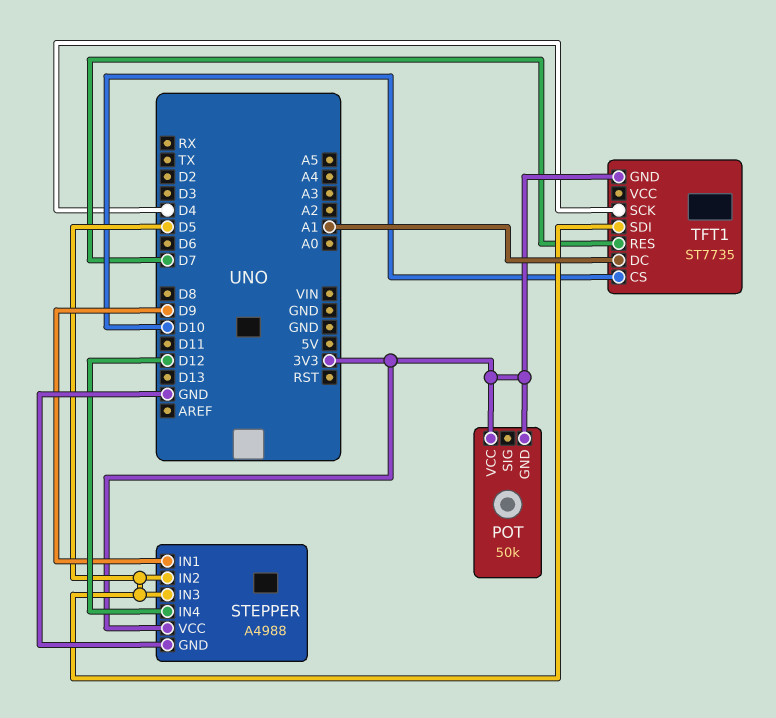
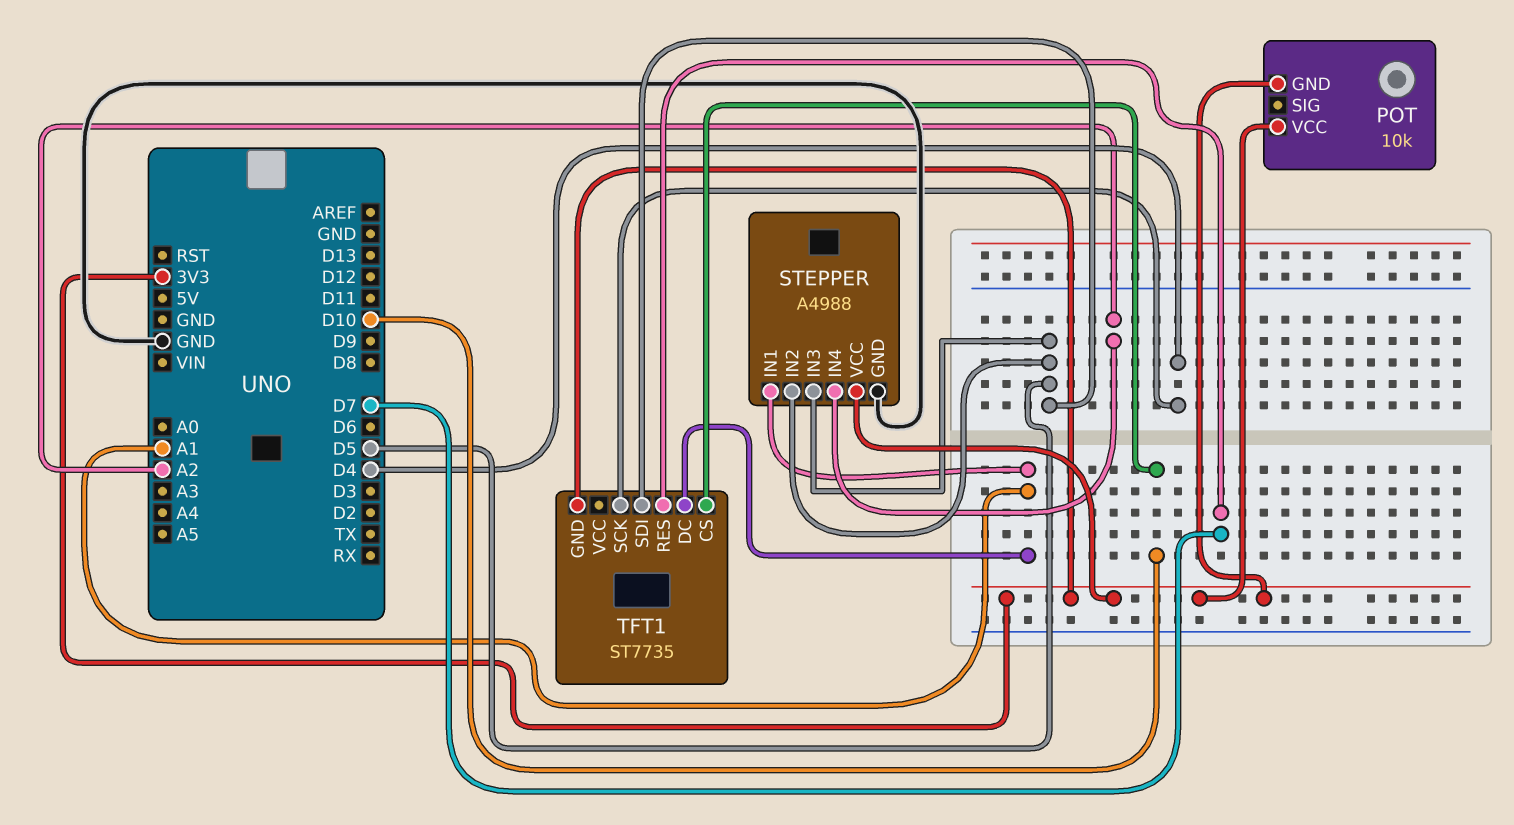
POT: 50k -> 10k
STEPPER pin IN1: D9 -> A1
STEPPER pin IN4: D12 -> A2

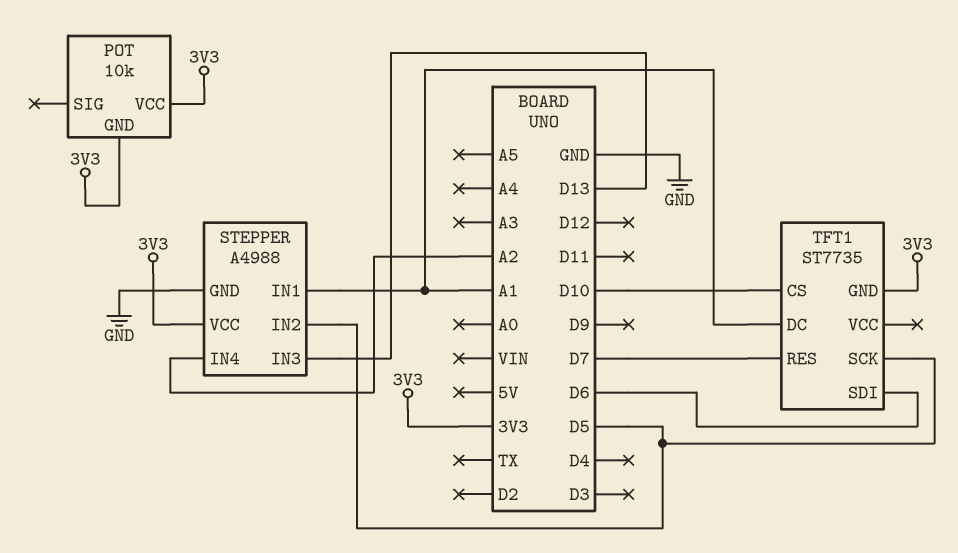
STEPPER pin IN3: D5 -> D13
TFT1 pin SCK: D4 -> D5
TFT1 pin SDI: D5 -> D6

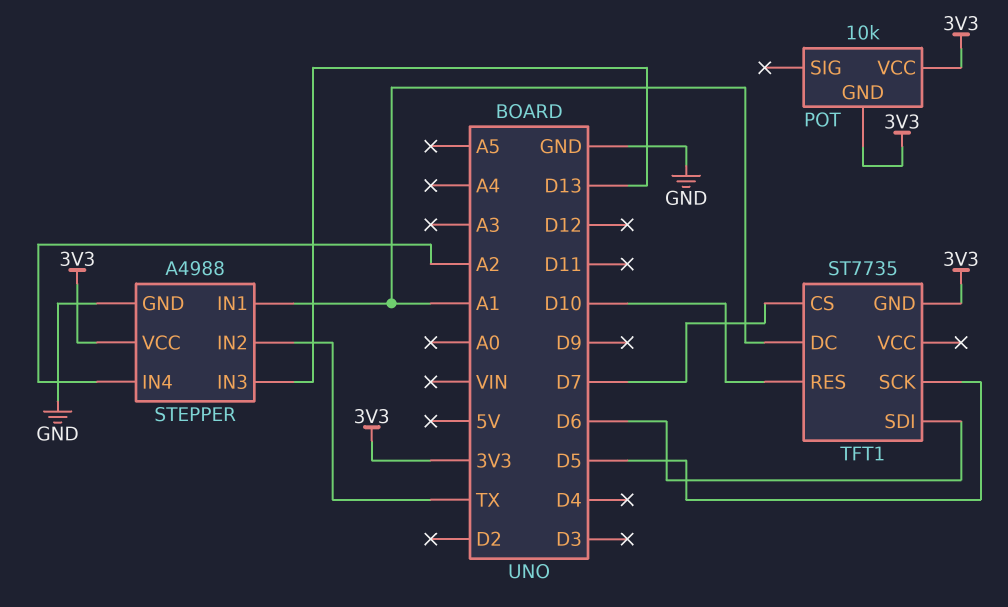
STEPPER pin IN2: D5 -> TX
TFT1 pin CS: D10 -> D7
TFT1 pin RES: D7 -> D10

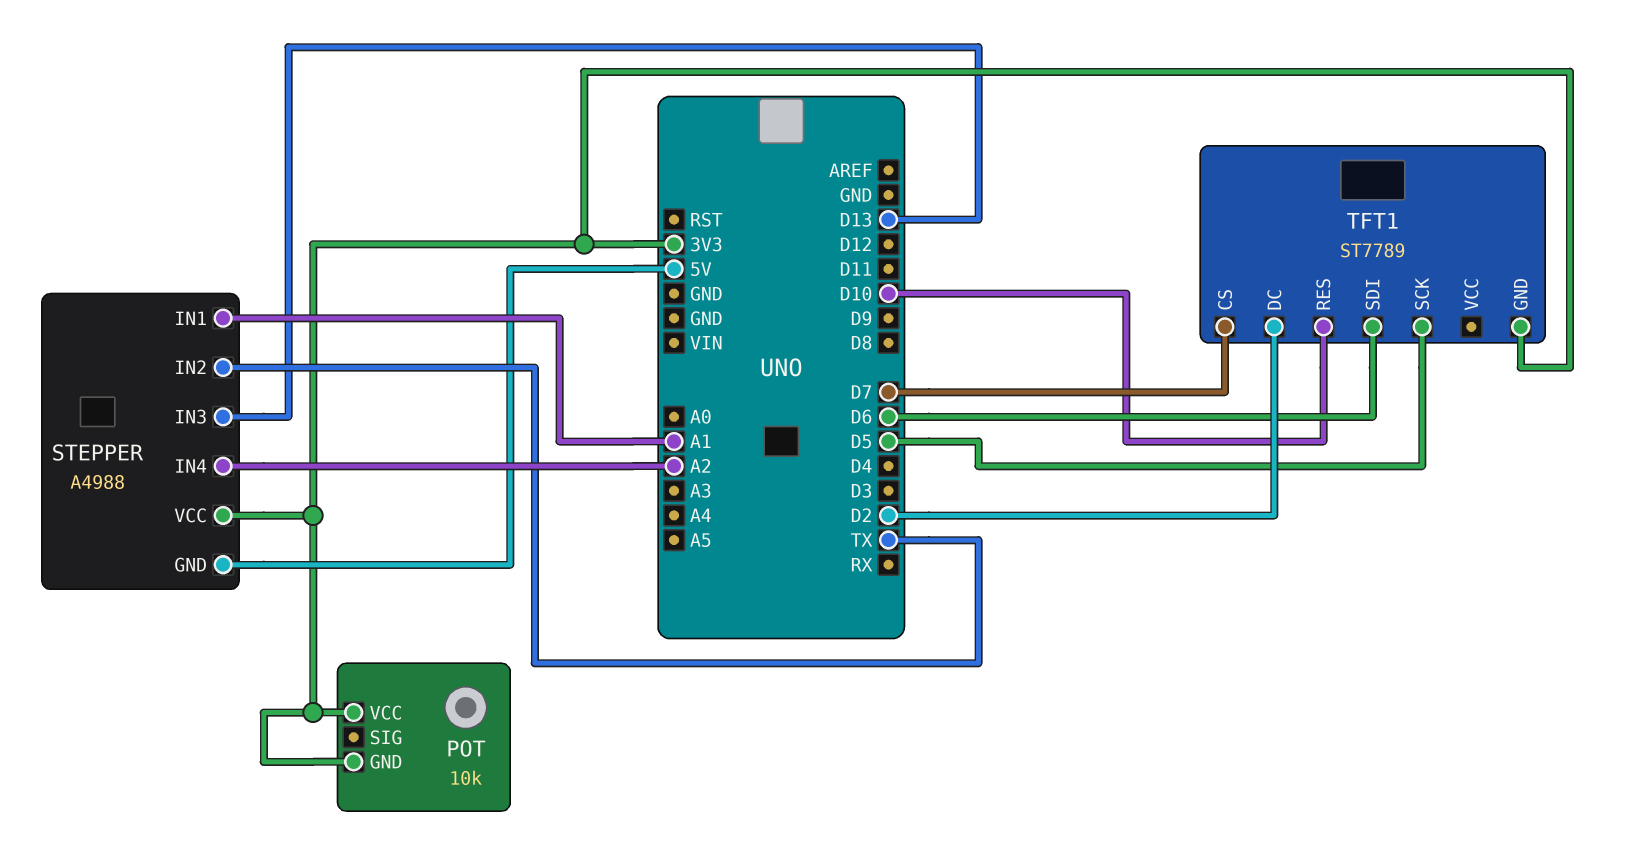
STEPPER pin GND: GND -> 5V
TFT1: ST7735 -> ST7789
TFT1 pin DC: A1 -> D2

